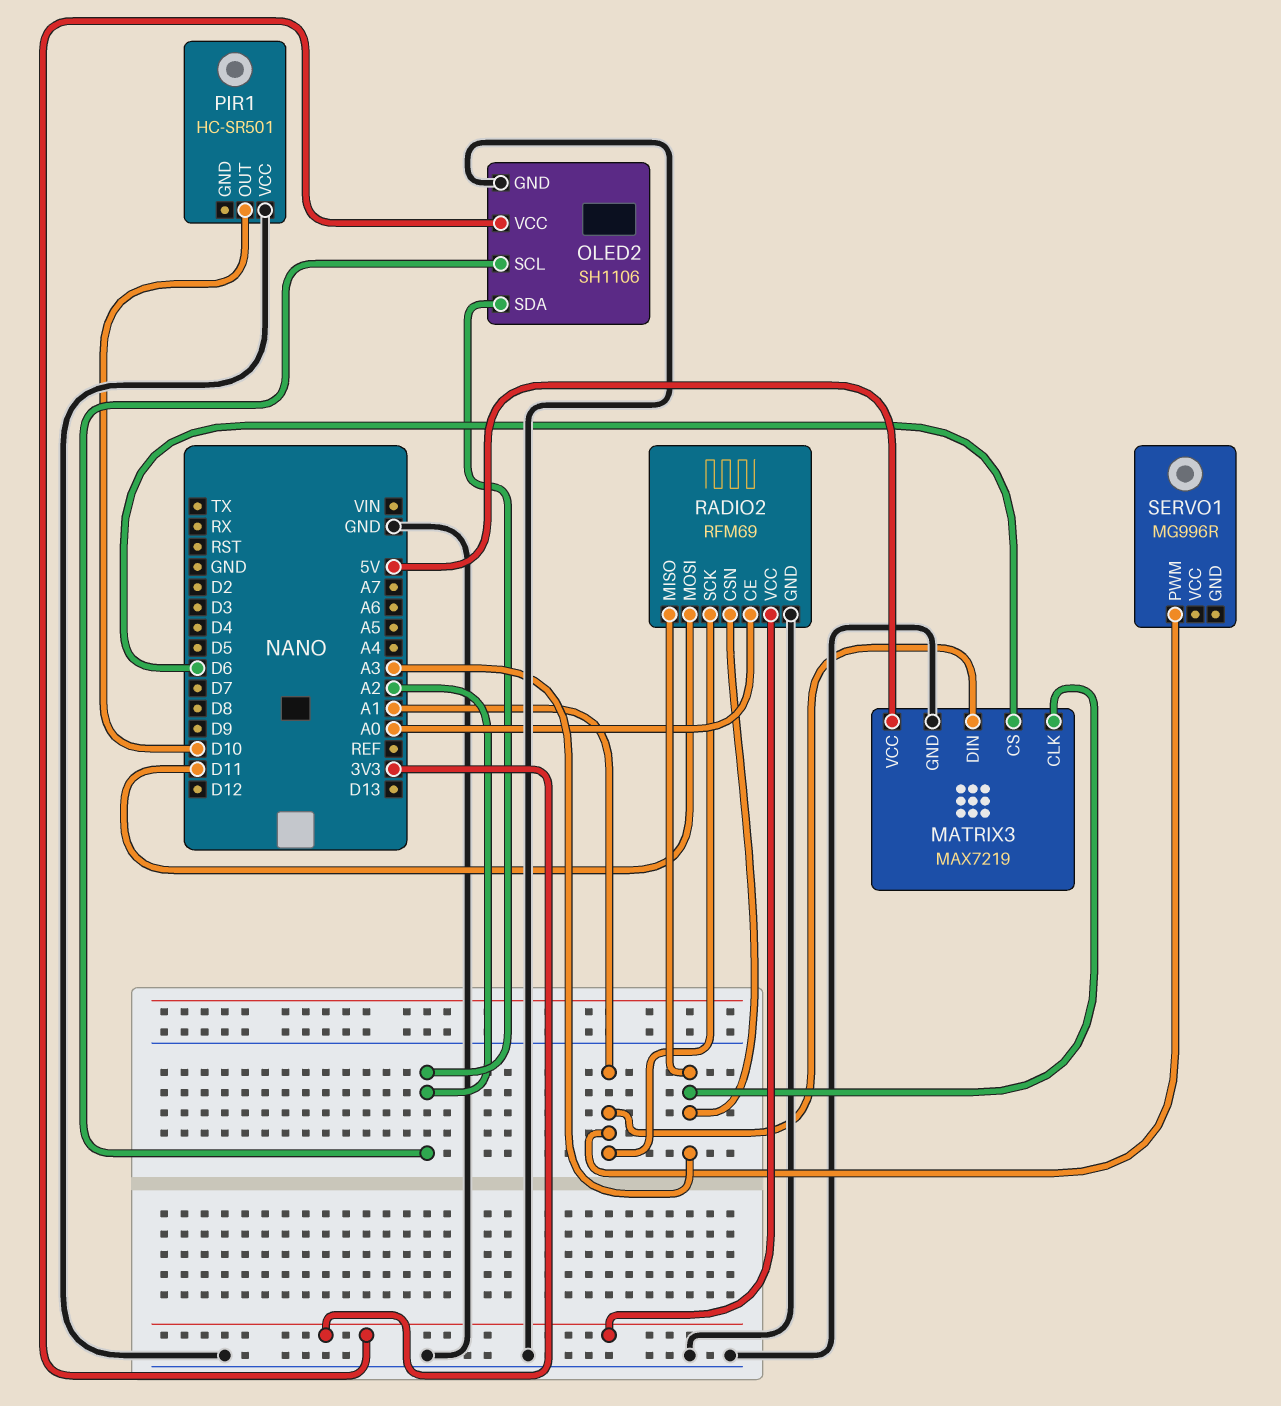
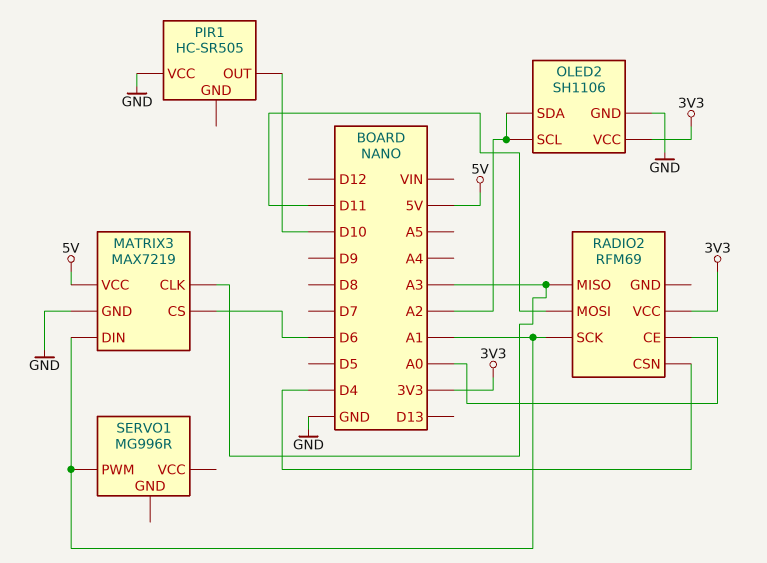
PIR1: HC-SR501 -> HC-SR505
RADIO2 pin CSN: A3 -> D4
RADIO2 pin GND: GND -> none

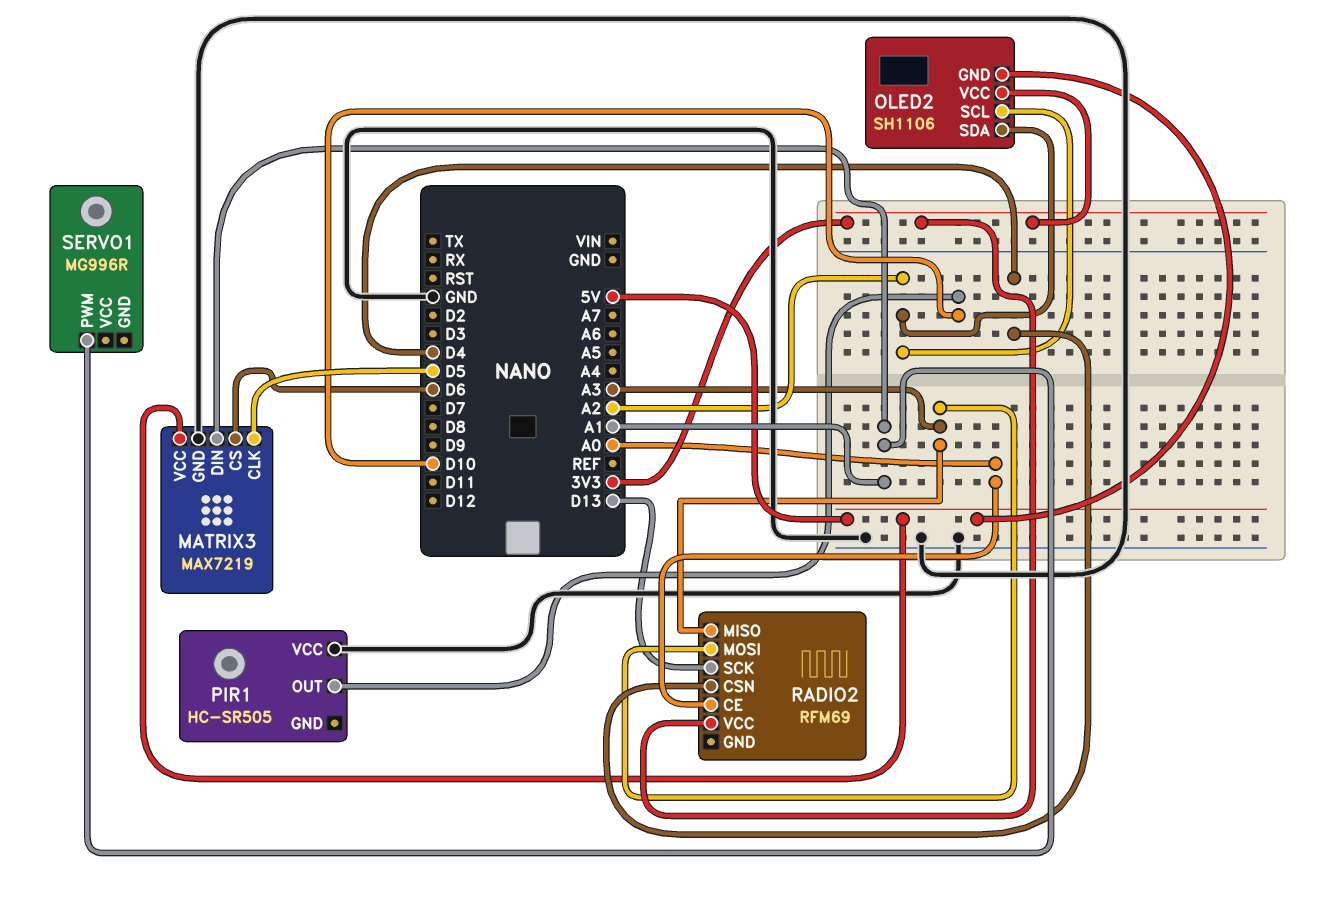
MATRIX3 pin CLK: A3 -> D5
OLED2 pin GND: GND -> 5V
RADIO2 pin MOSI: D11 -> A3
RADIO2 pin SCK: A1 -> D13

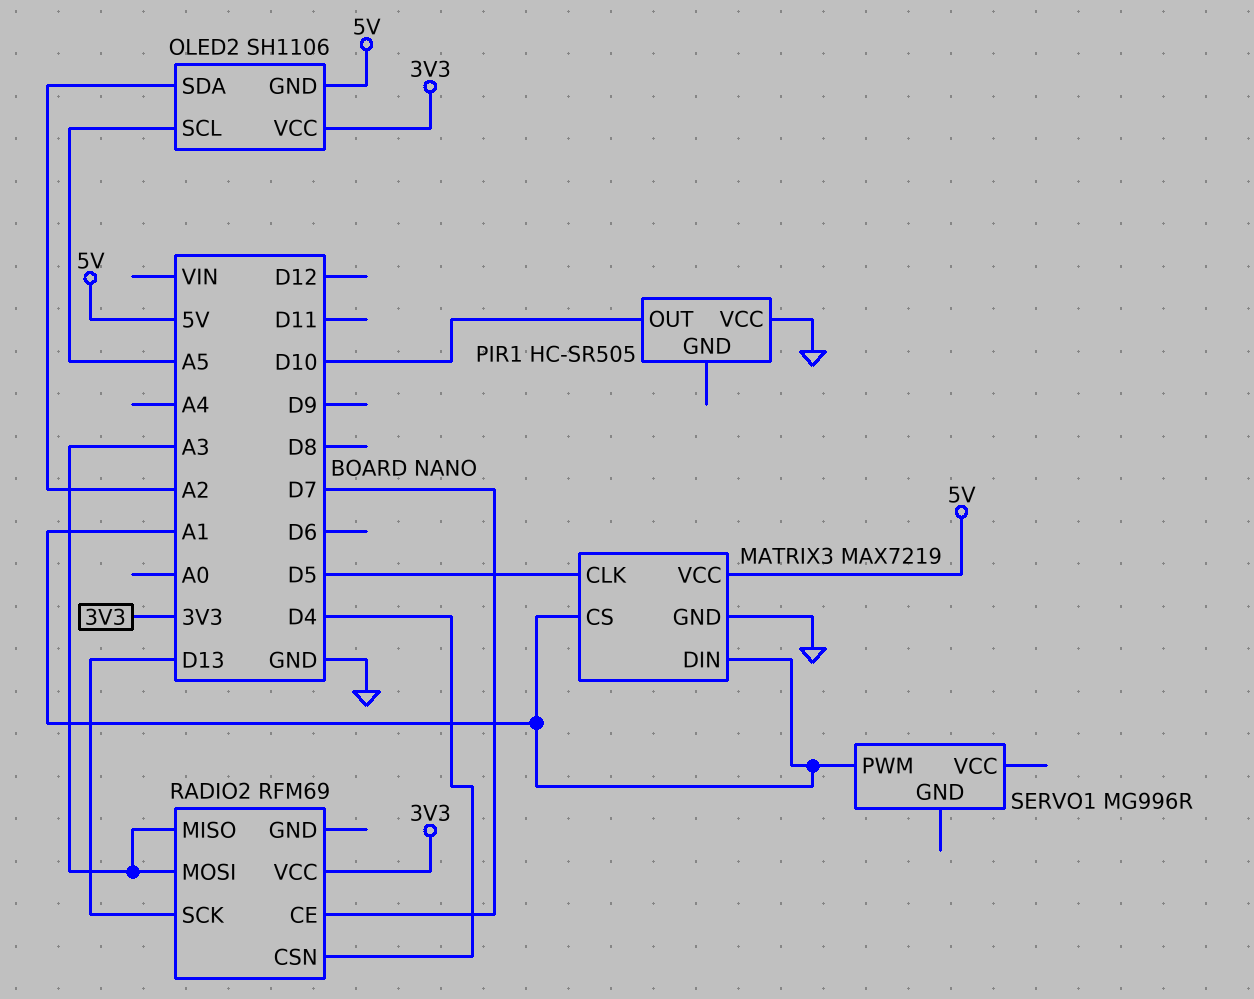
MATRIX3 pin CS: D6 -> A1
OLED2 pin SCL: A2 -> A5
RADIO2 pin CE: A0 -> D7

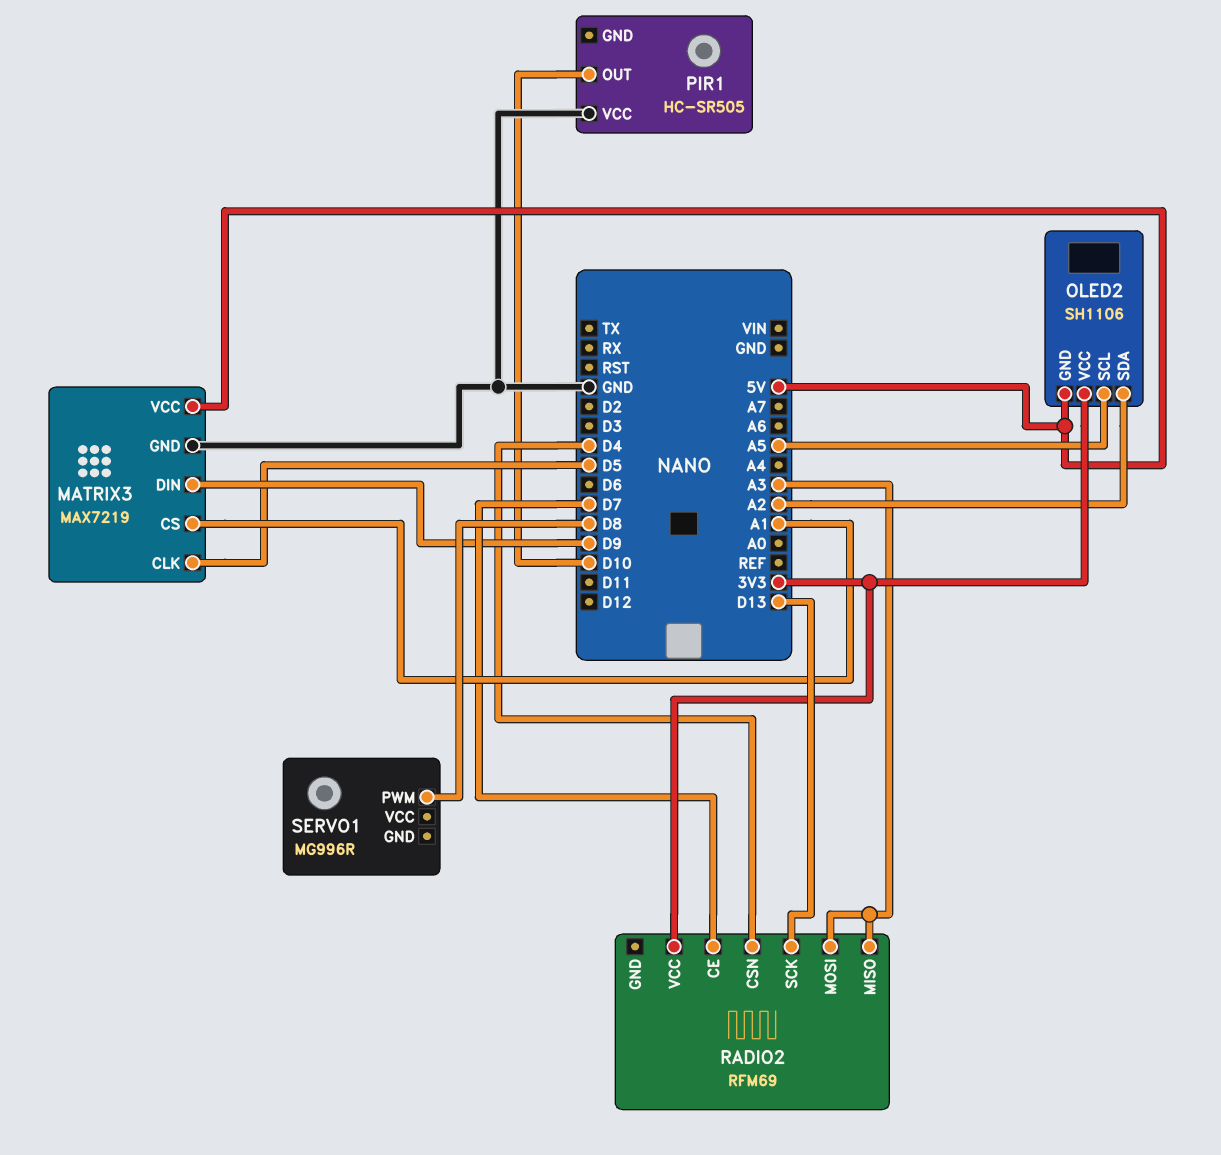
MATRIX3 pin DIN: A1 -> D9
SERVO1 pin PWM: A1 -> D8

